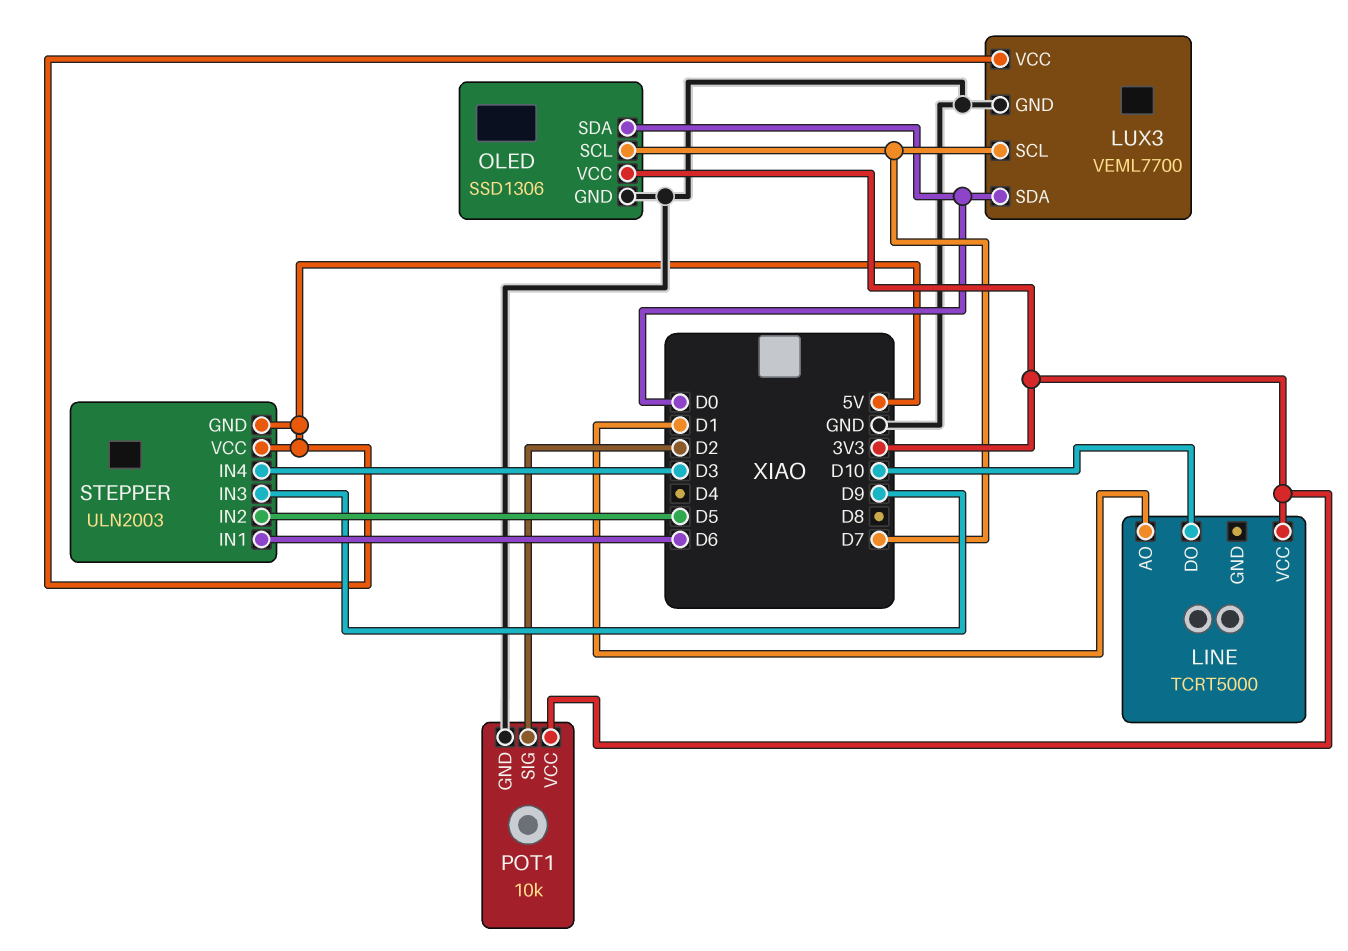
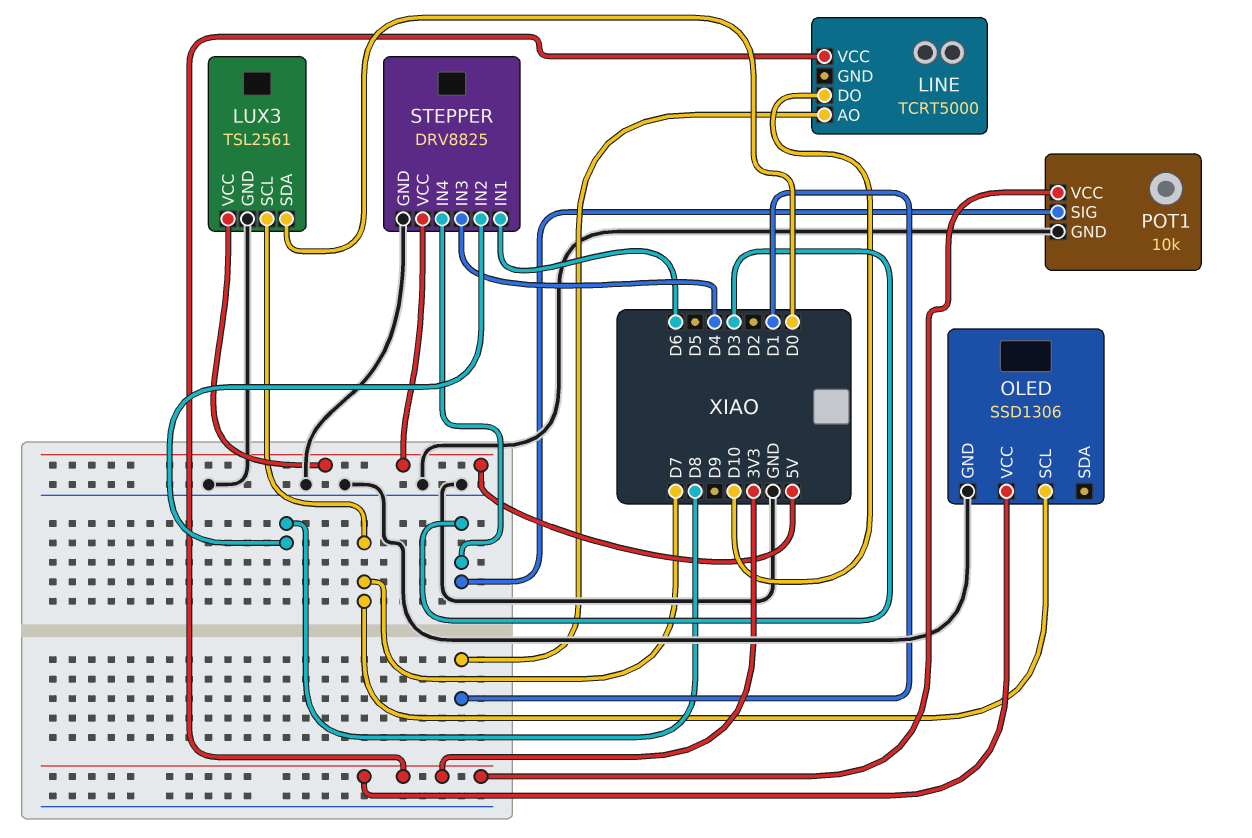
LUX3: VEML7700 -> TSL2561
OLED pin SDA: D0 -> none
POT1 pin SIG: D2 -> D3
STEPPER: ULN2003 -> DRV8825
STEPPER pin GND: 5V -> GND
STEPPER pin IN2: D5 -> D8
STEPPER pin IN3: D9 -> D4

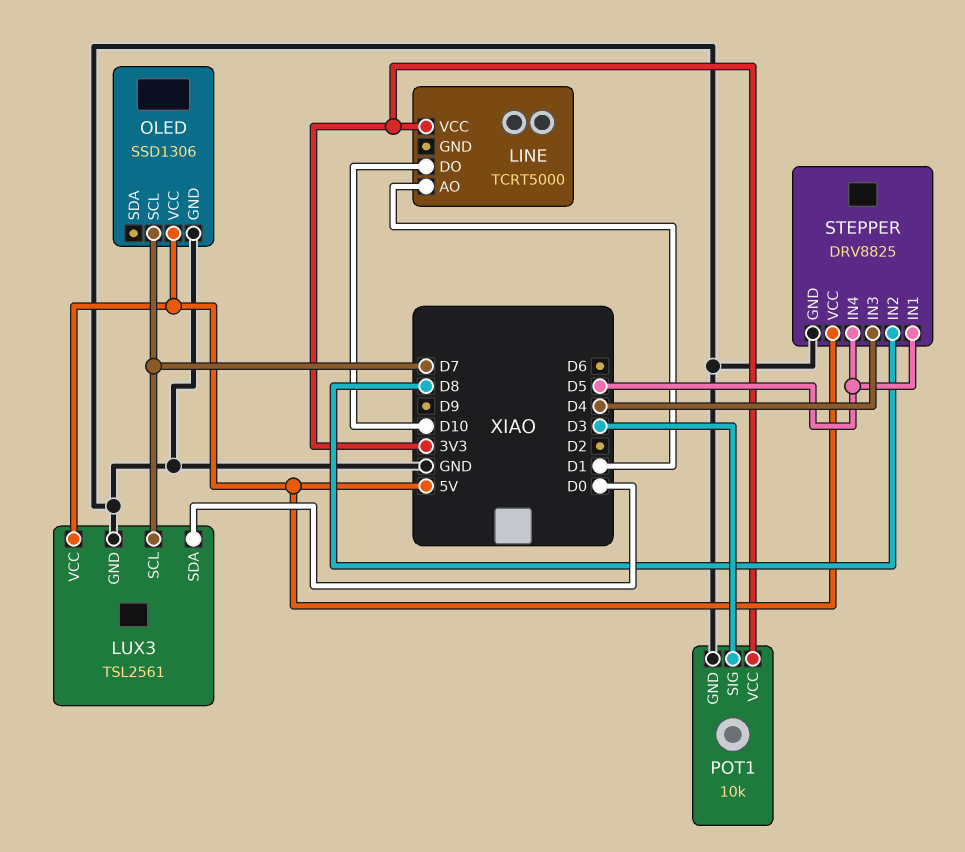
OLED pin VCC: 3V3 -> 5V
STEPPER pin IN1: D6 -> D5
STEPPER pin IN4: D3 -> D5

